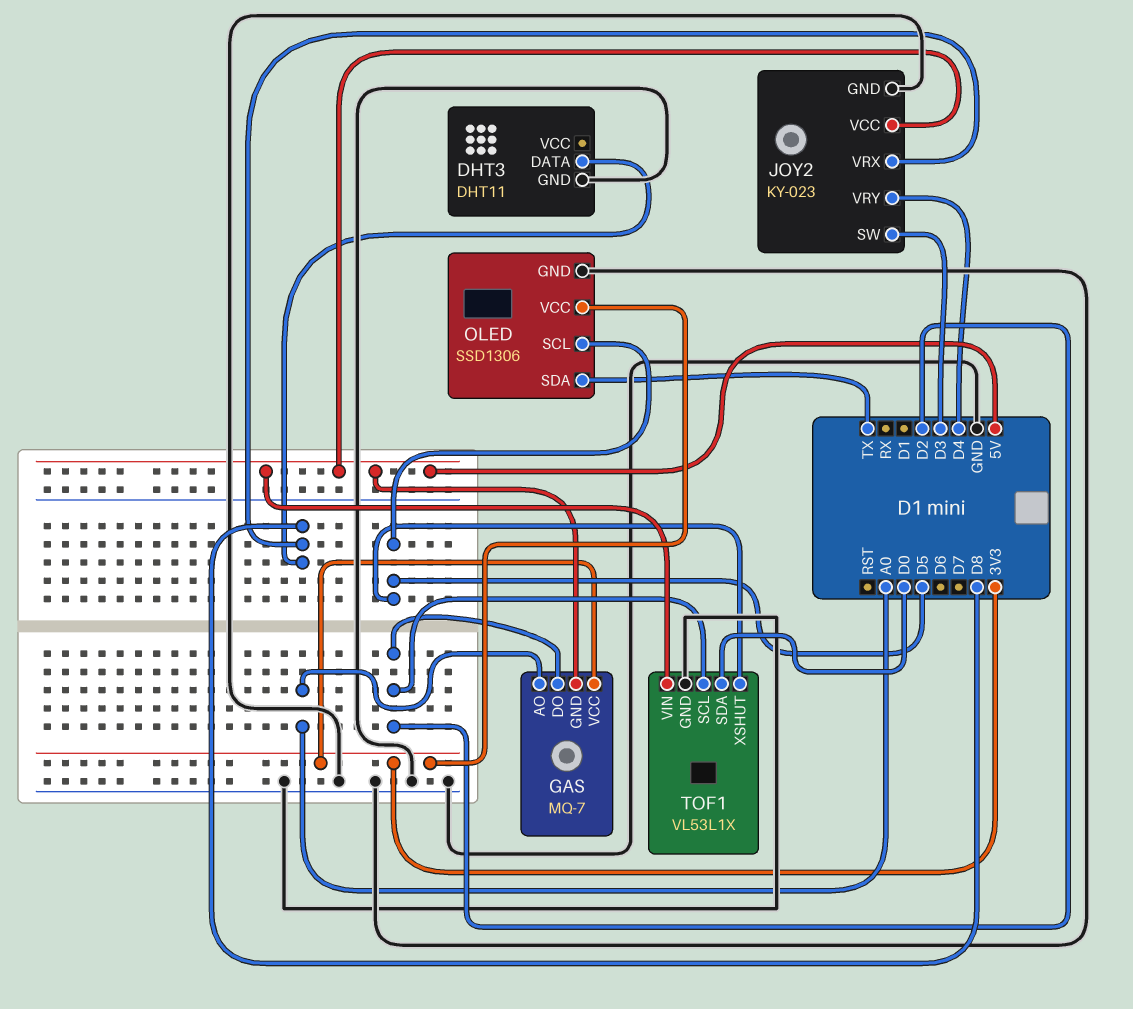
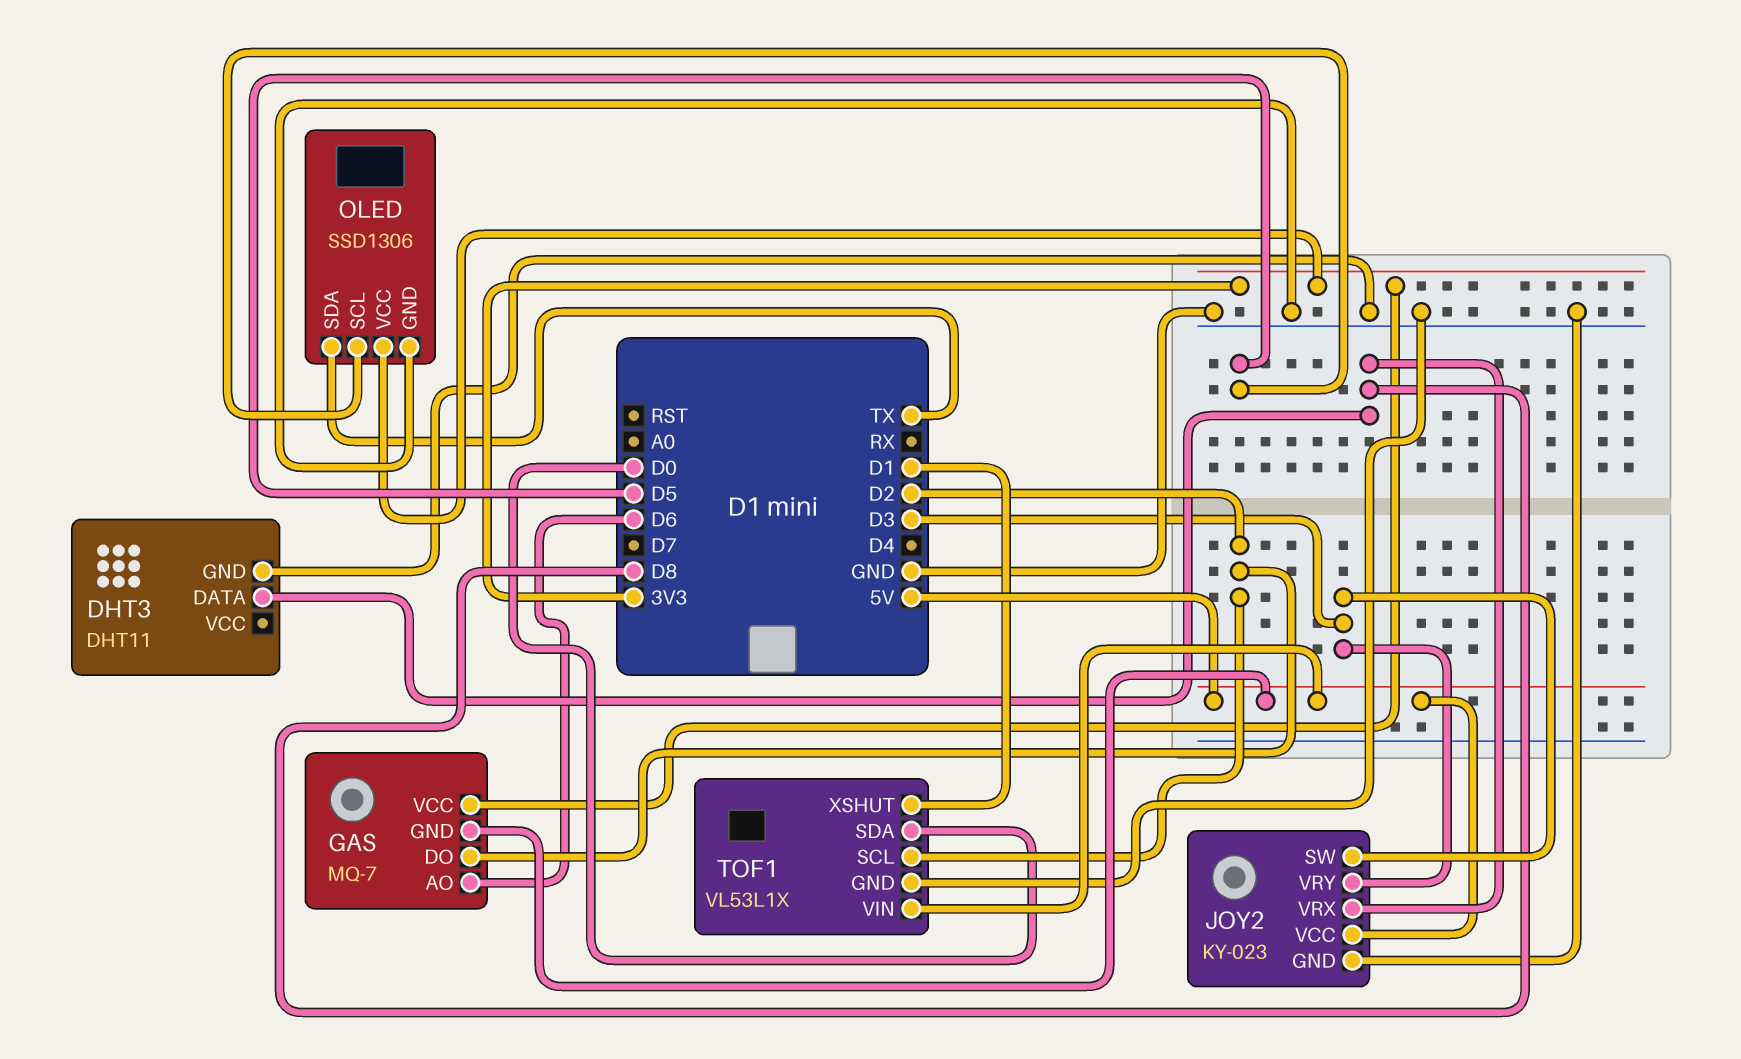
GAS pin AO: A0 -> D6
JOY2 pin VRY: D4 -> D3
TOF1 pin XSHUT: D5 -> D1

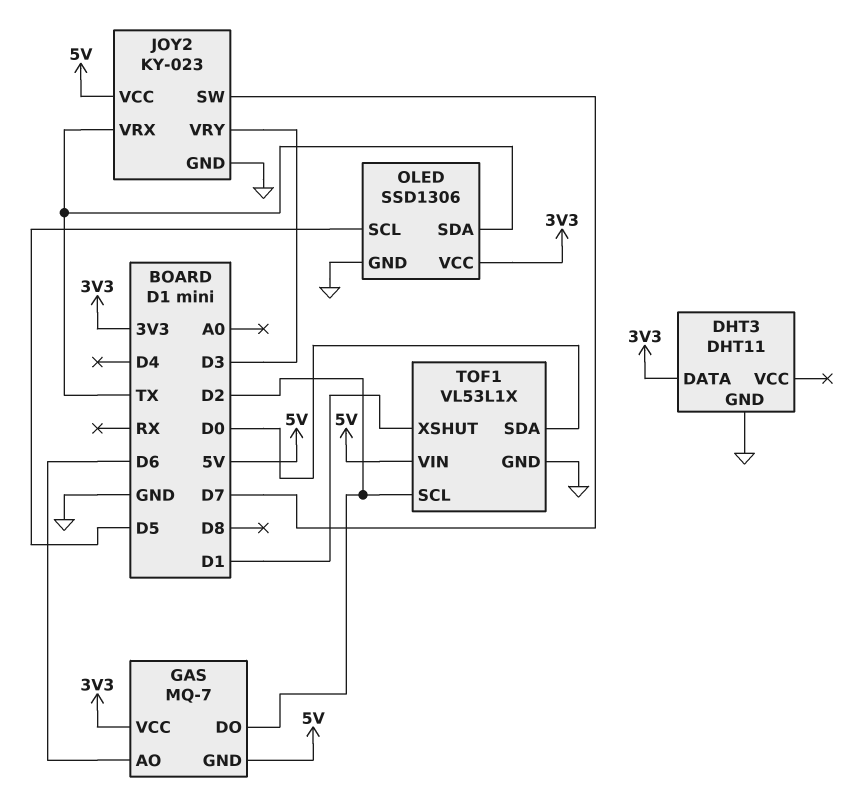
DHT3 pin DATA: D8 -> 3V3
JOY2 pin SW: D3 -> D7
JOY2 pin VRX: D8 -> TX

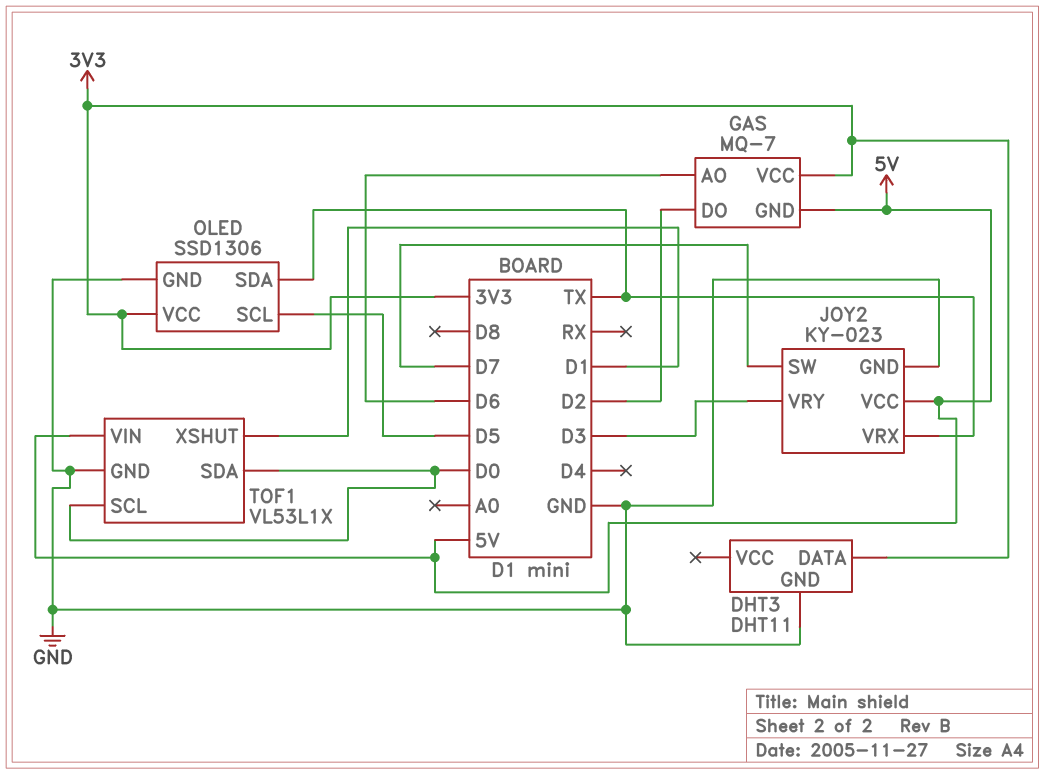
TOF1 pin SCL: D2 -> D0

